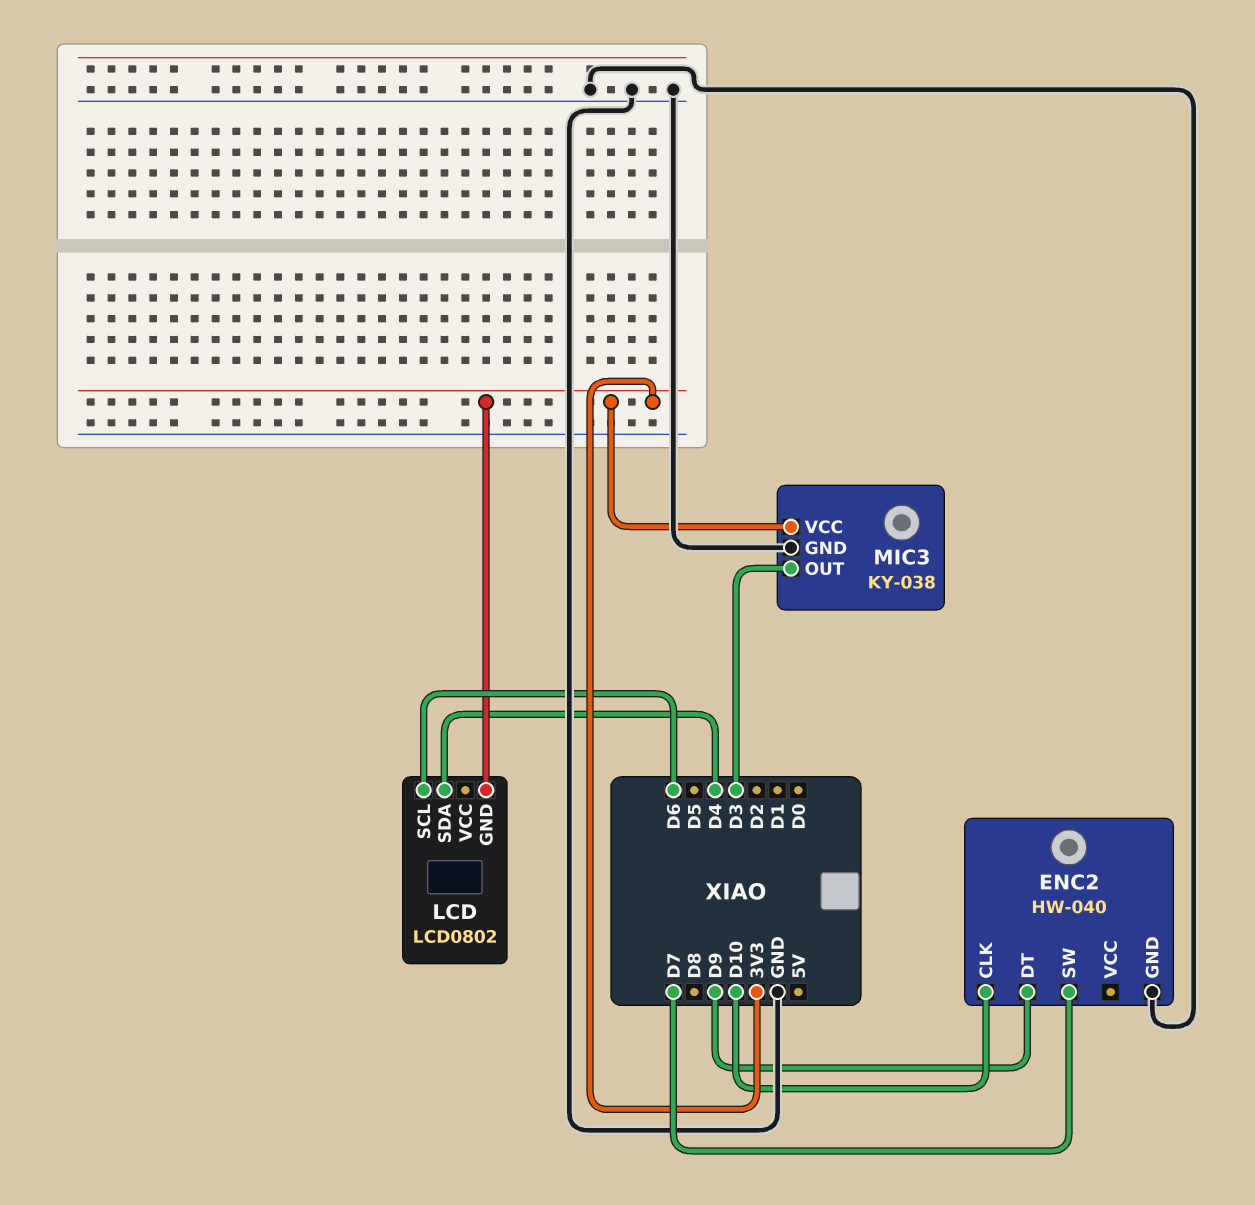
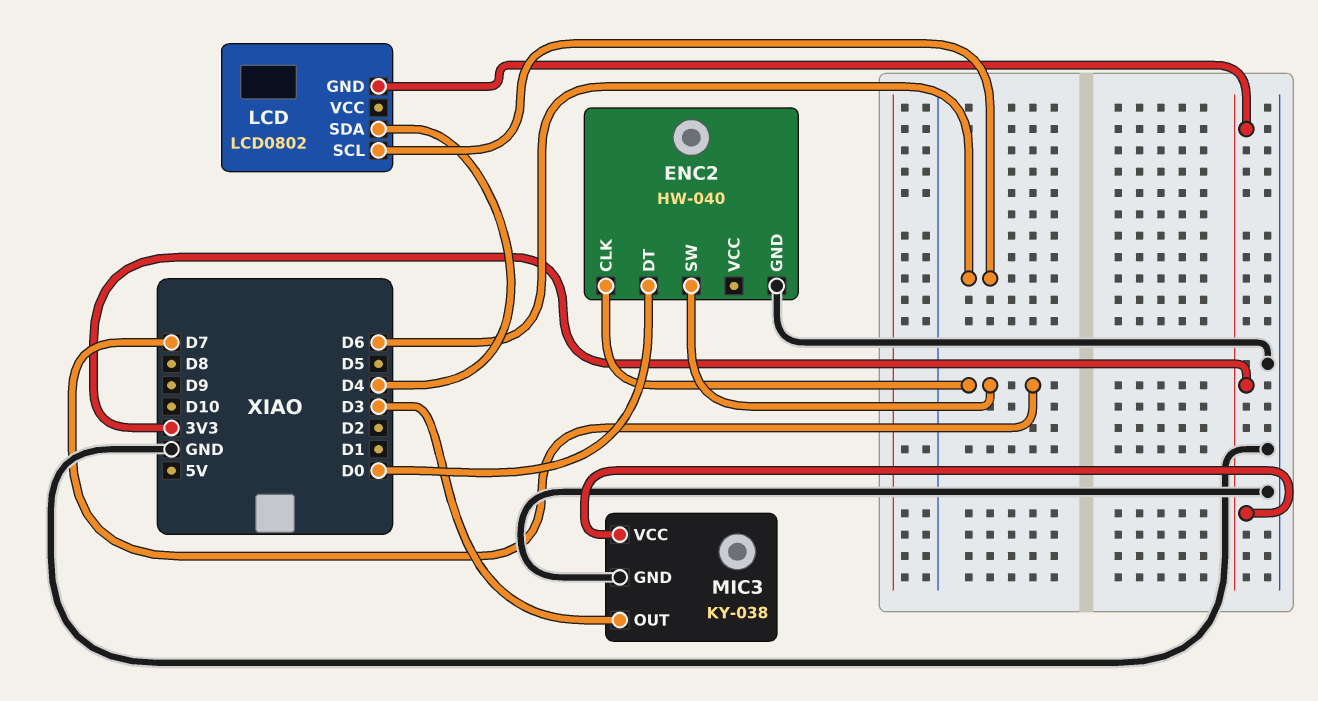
ENC2 pin CLK: D10 -> D7
ENC2 pin DT: D9 -> D0

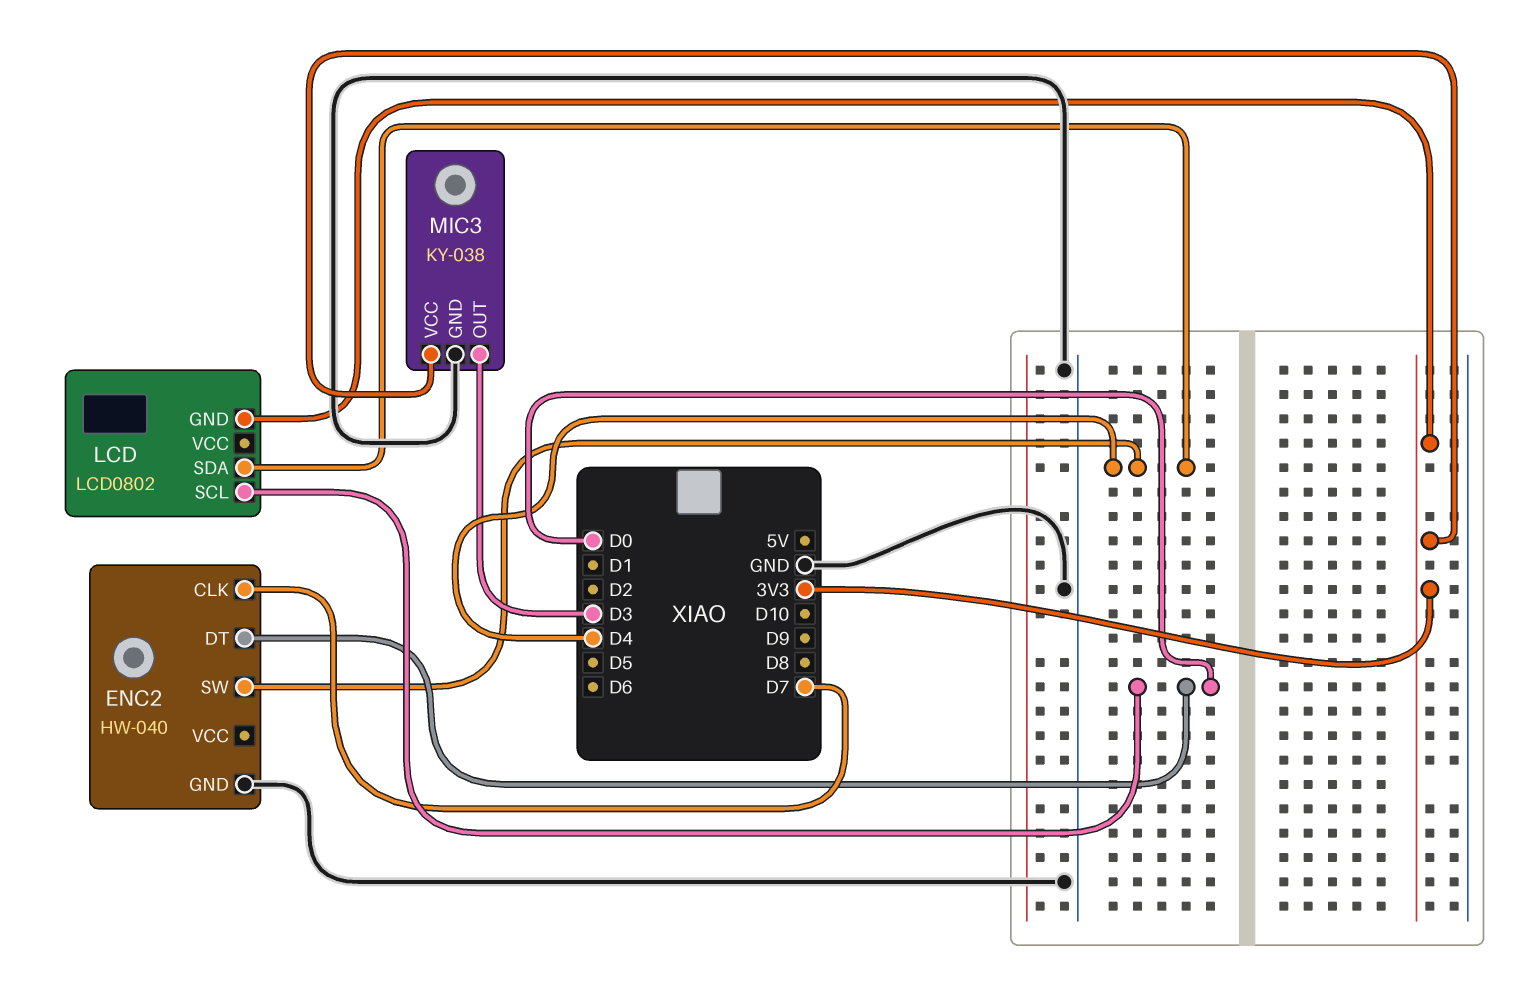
ENC2 pin SW: D7 -> D4
LCD pin SCL: D6 -> D0

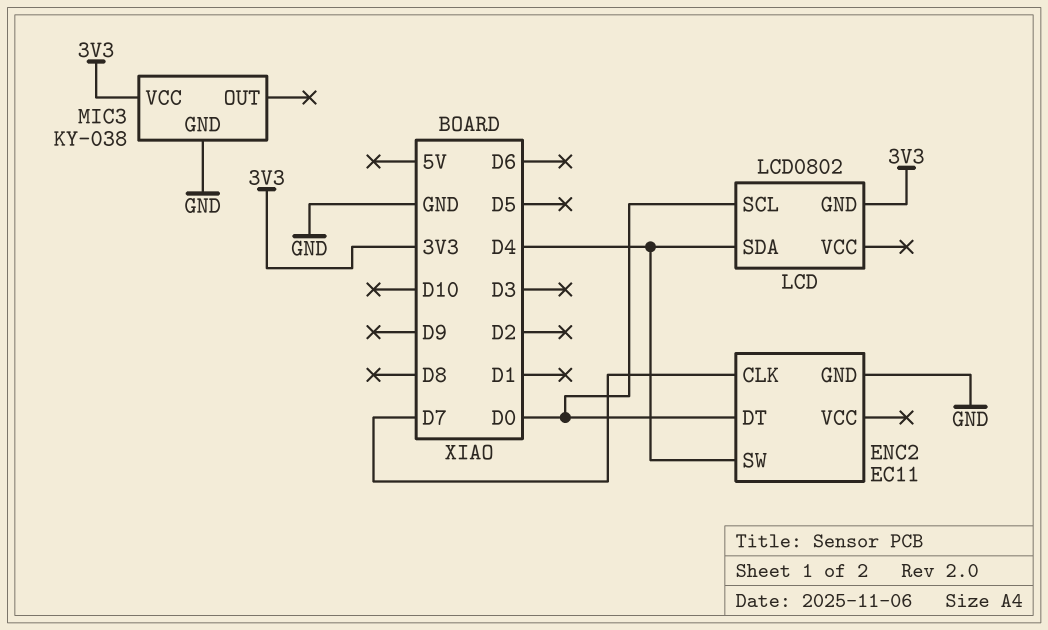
ENC2: HW-040 -> EC11
MIC3 pin OUT: D3 -> none

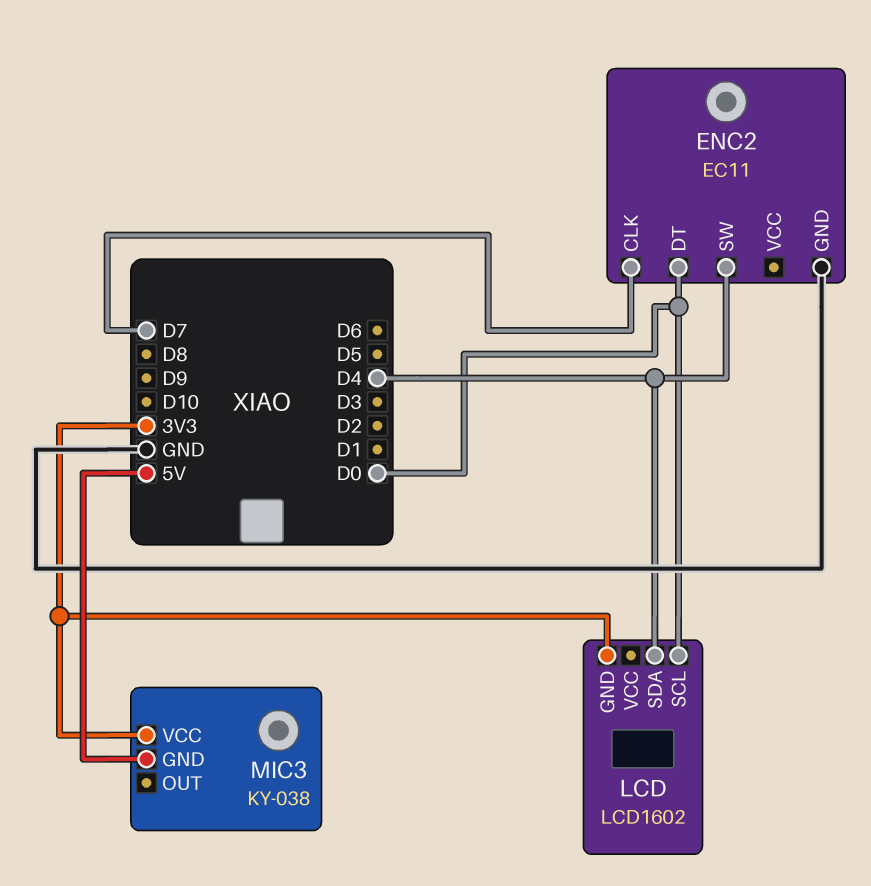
LCD: LCD0802 -> LCD1602
MIC3 pin GND: GND -> 5V

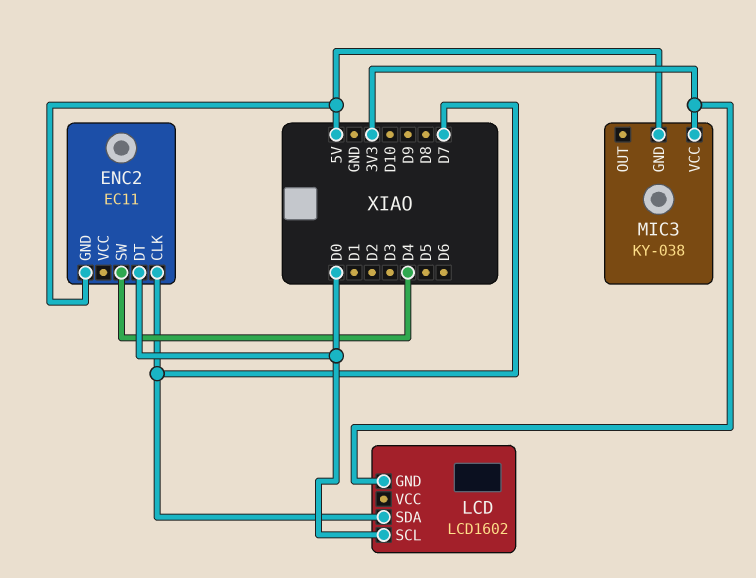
ENC2 pin GND: GND -> 5V
LCD pin SDA: D4 -> D7

